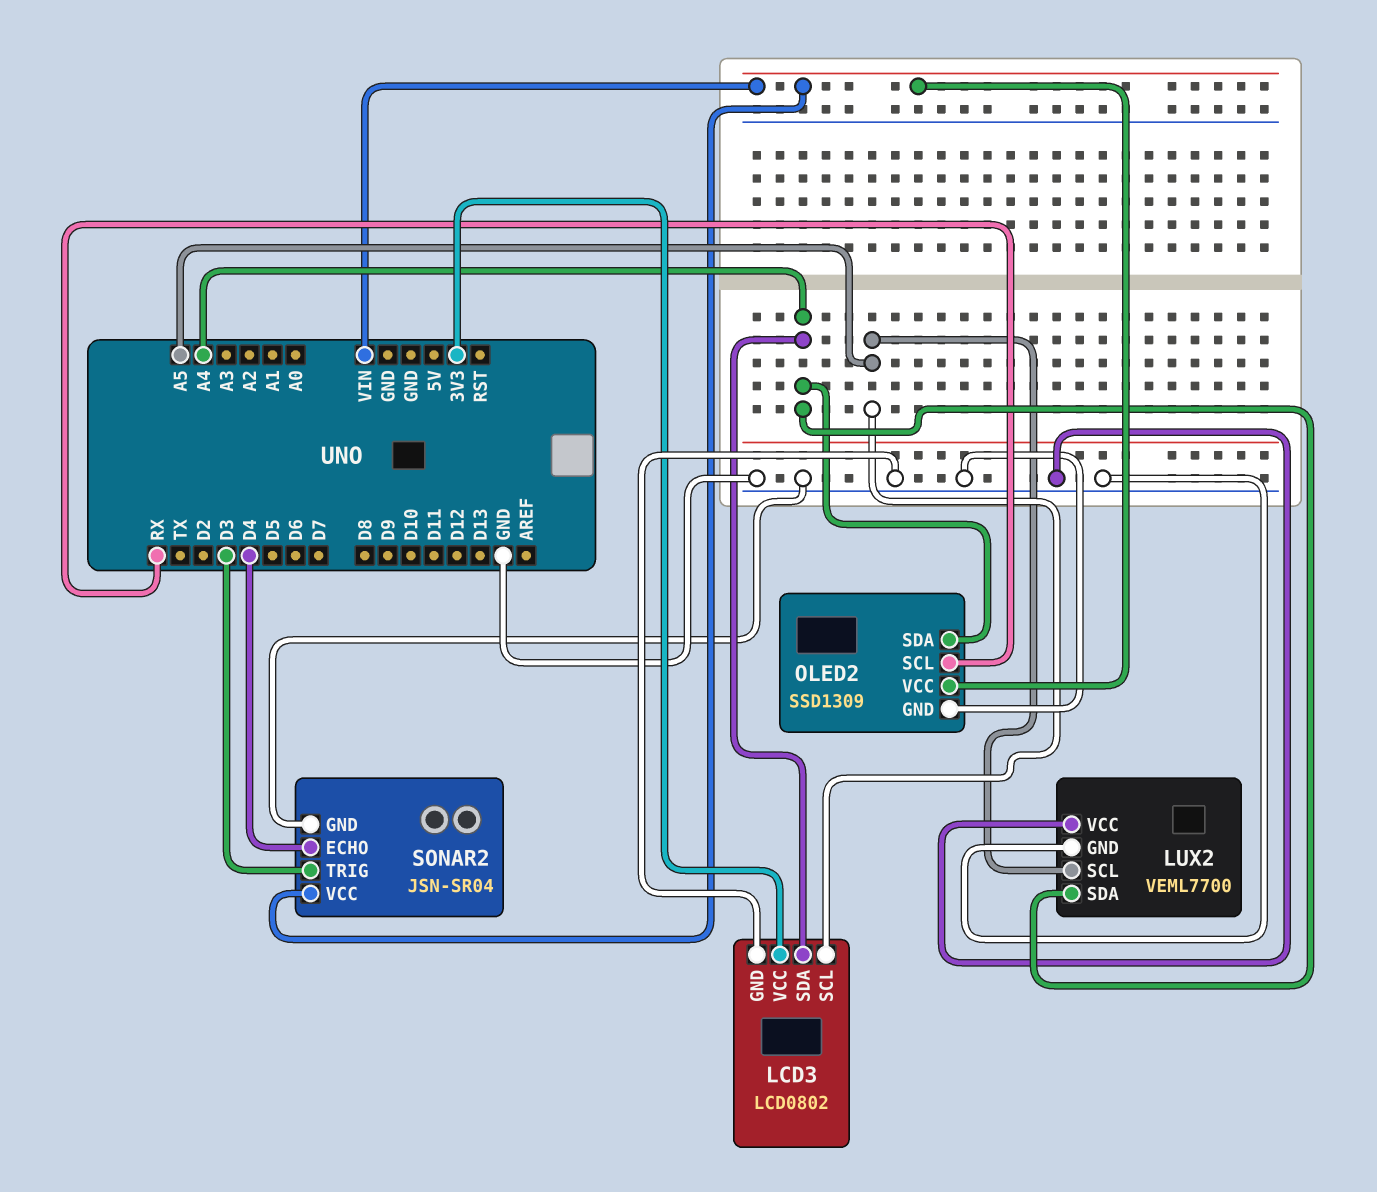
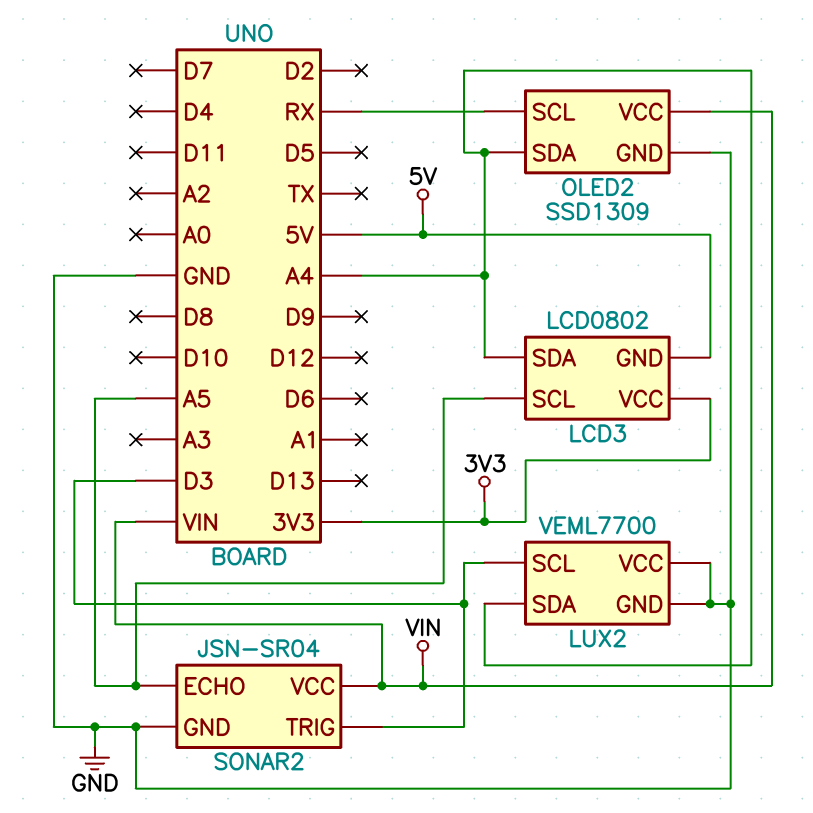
LCD3 pin GND: GND -> 5V
LUX2 pin SCL: A5 -> D3
SONAR2 pin ECHO: D4 -> A5

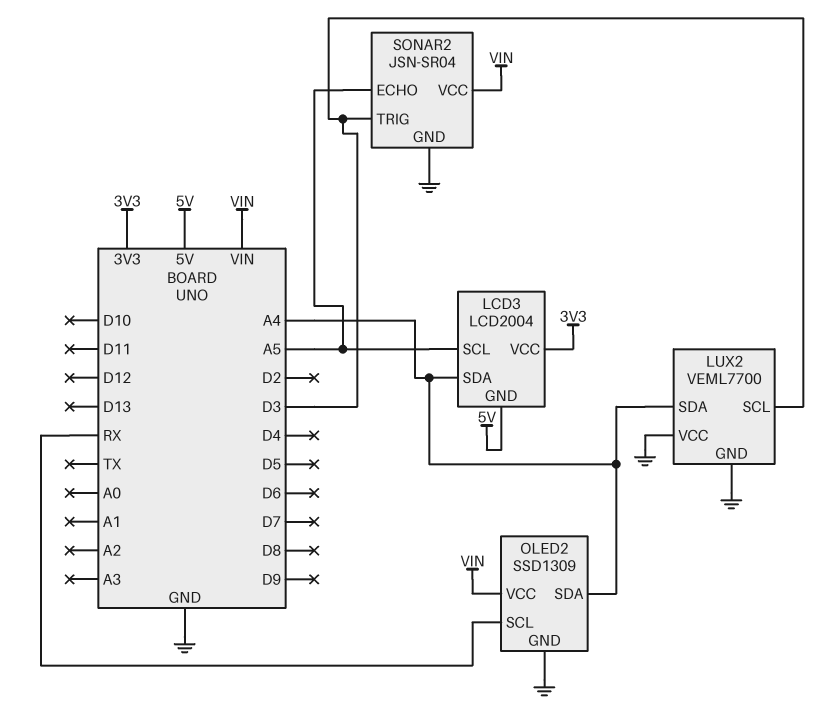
LCD3: LCD0802 -> LCD2004

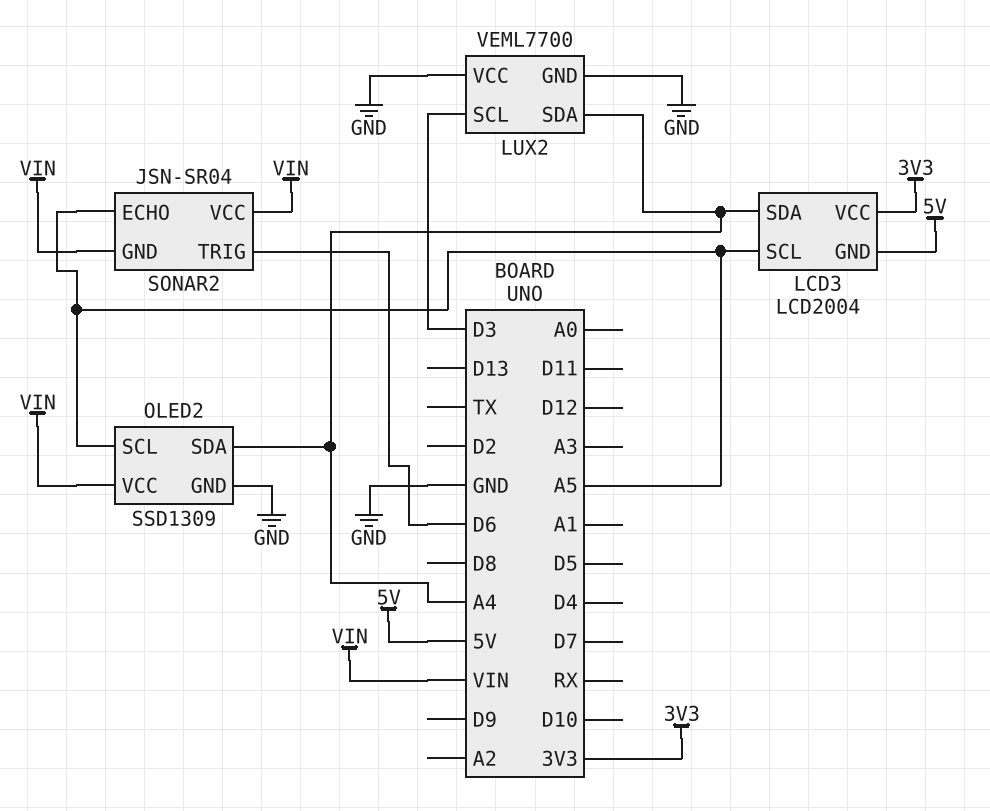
OLED2 pin SCL: RX -> A5
SONAR2 pin GND: GND -> VIN
SONAR2 pin TRIG: D3 -> D6

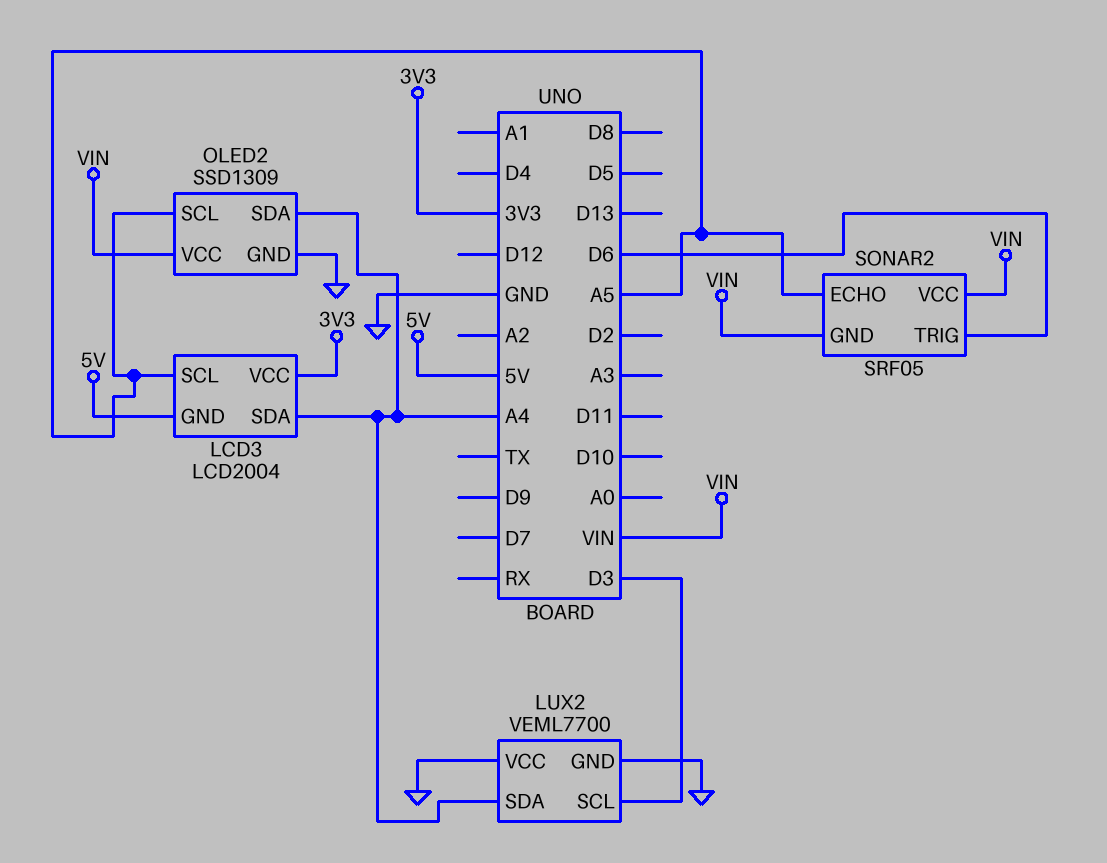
SONAR2: JSN-SR04 -> SRF05

